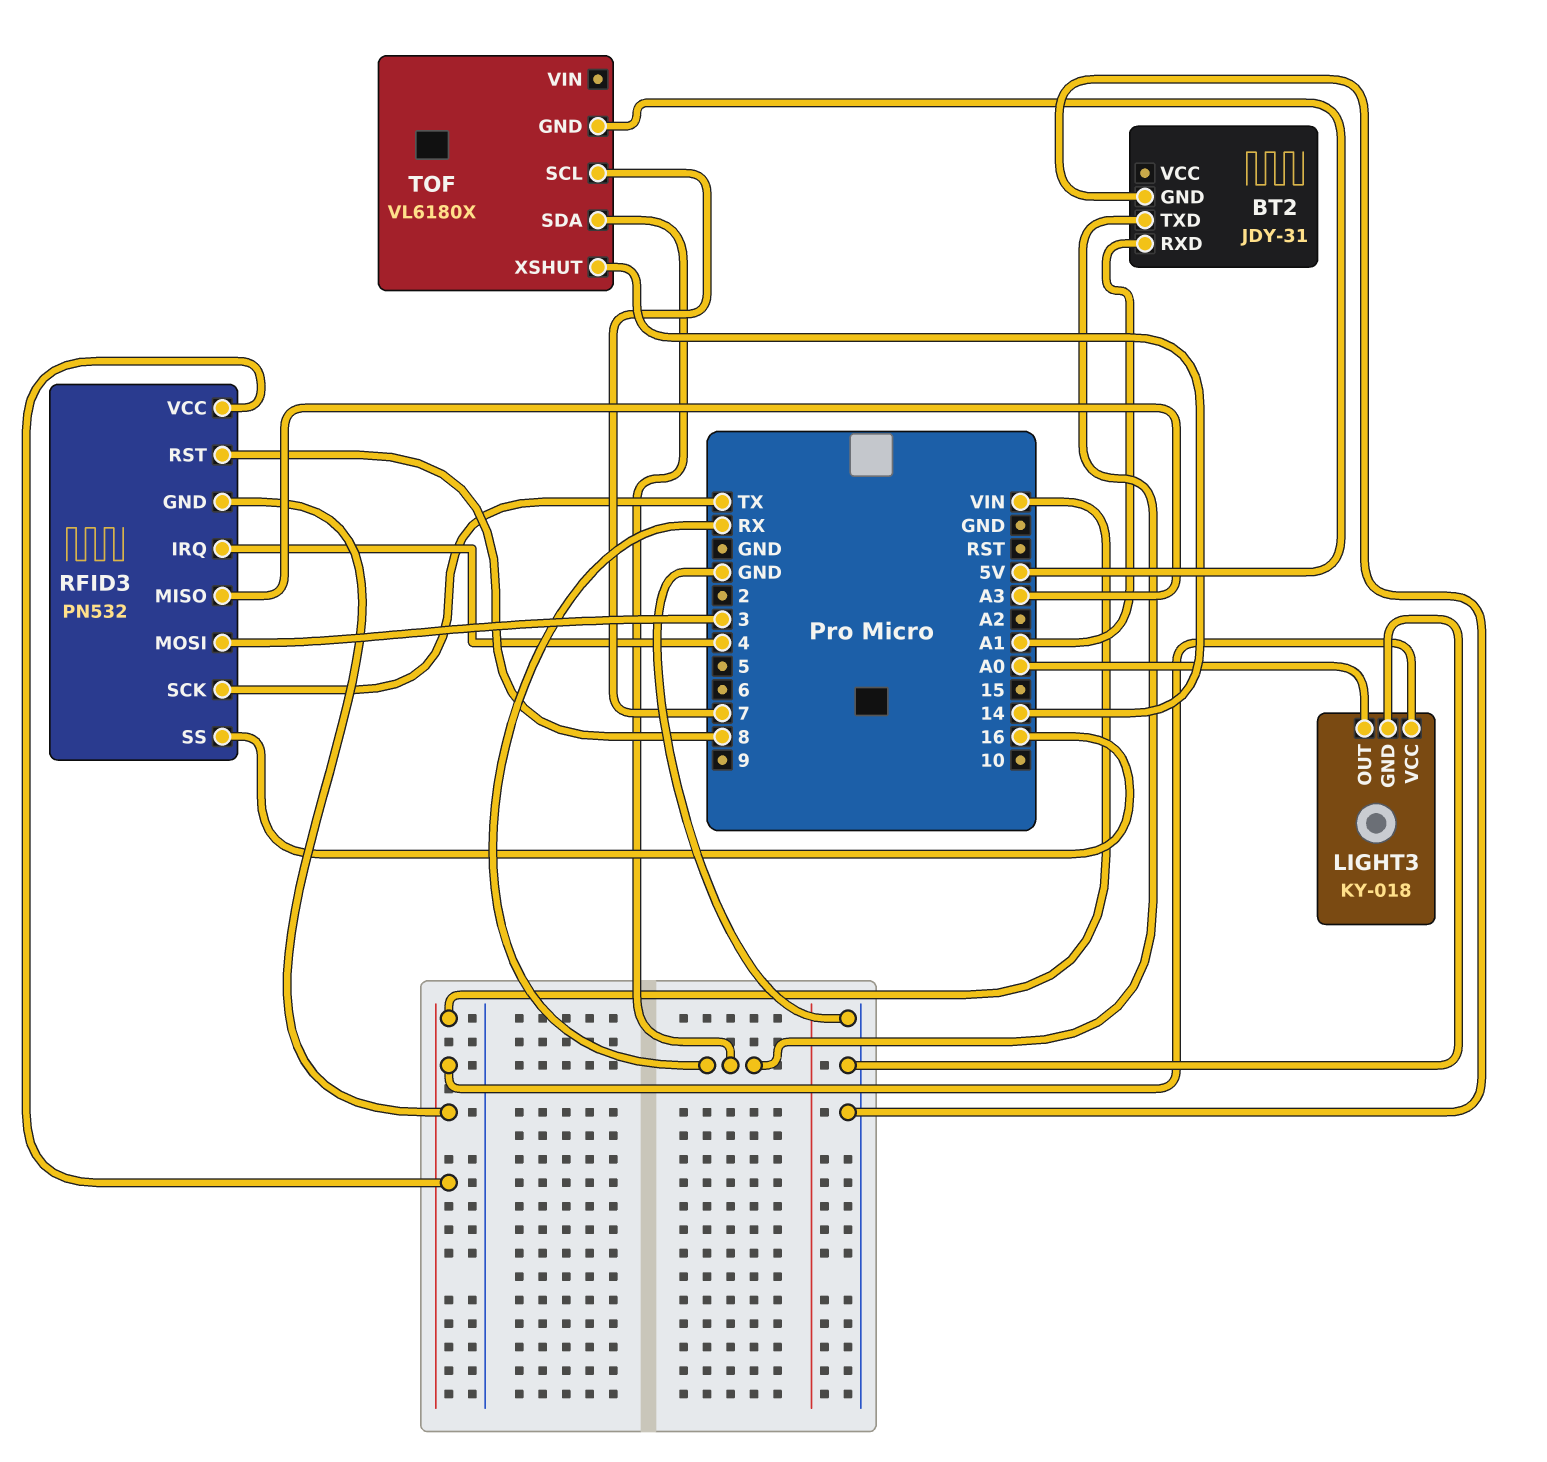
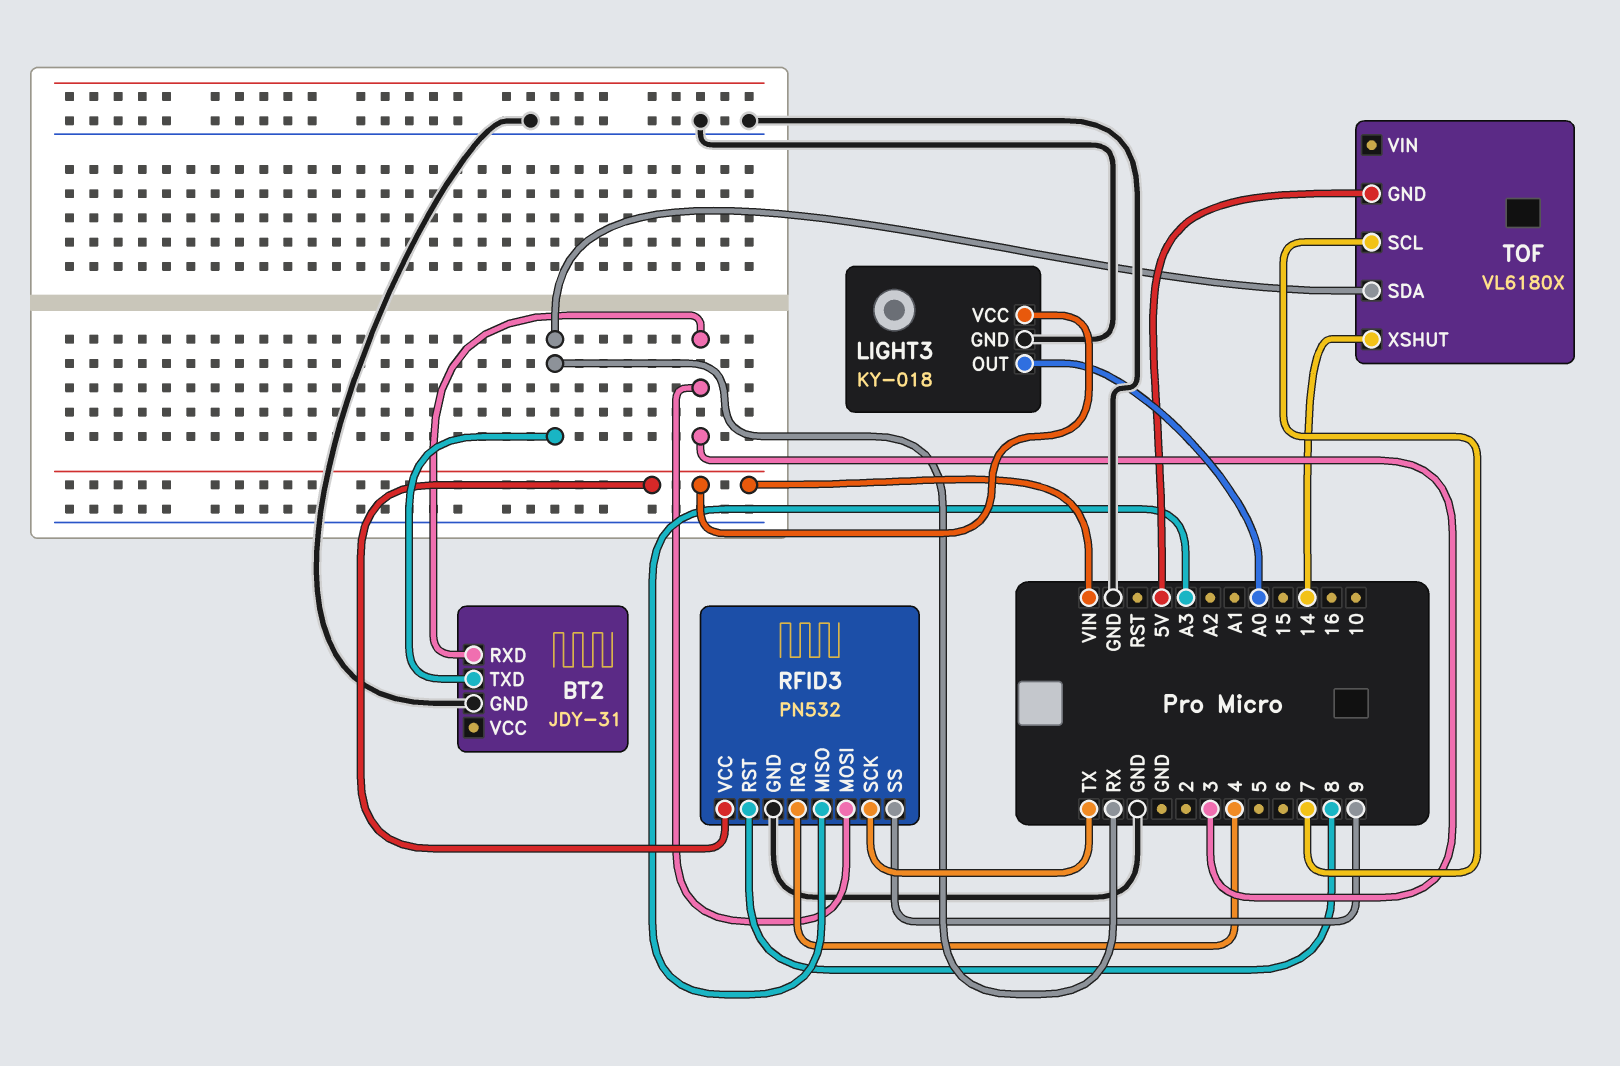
BT2 pin RXD: A1 -> 3
RFID3 pin GND: VIN -> GND
RFID3 pin SS: 16 -> 9

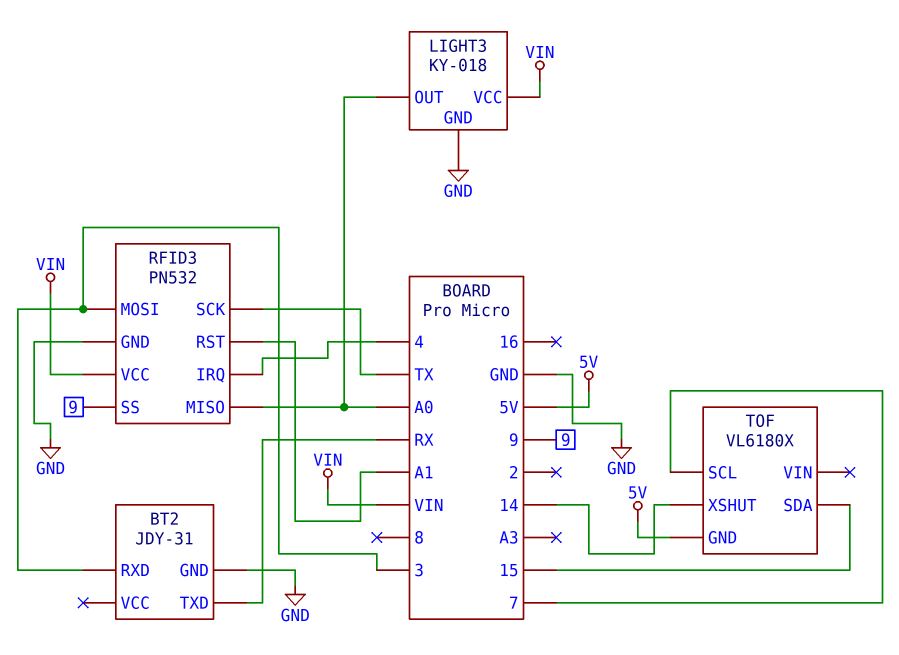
RFID3 pin MISO: A3 -> A0
RFID3 pin RST: 8 -> A1
TOF pin SDA: RX -> 15

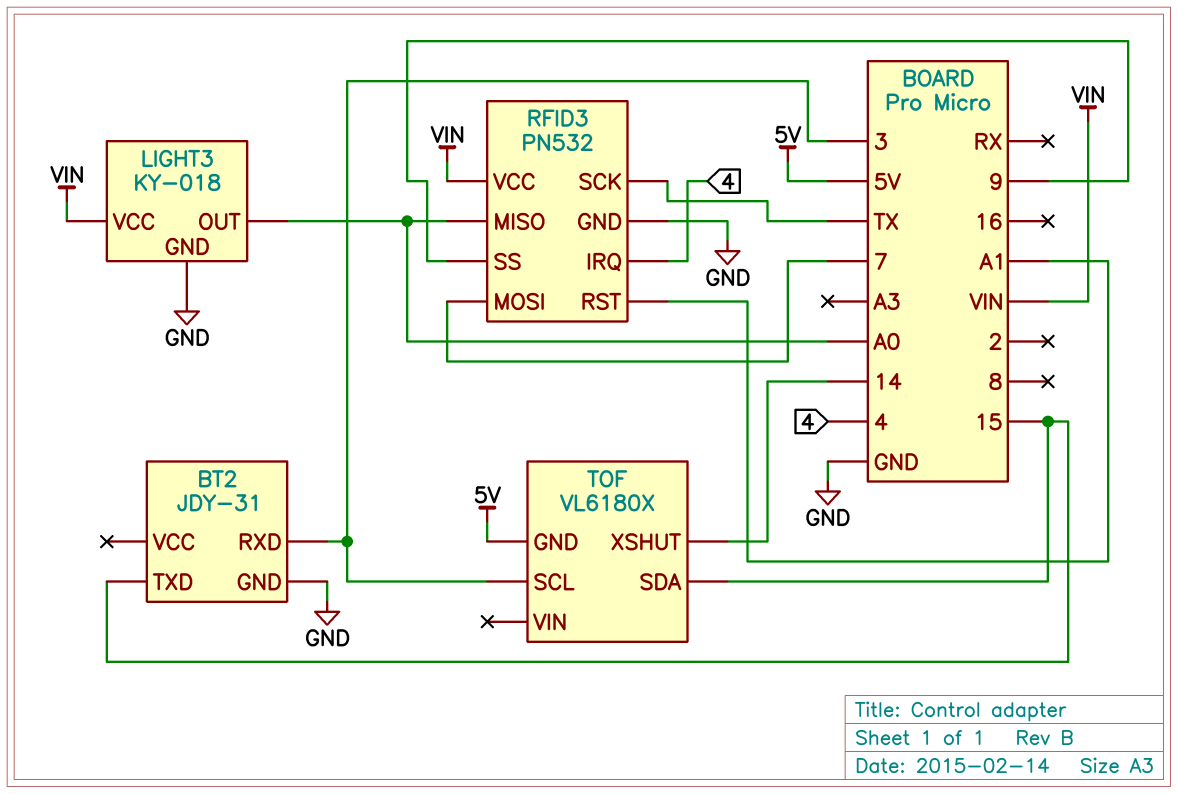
BT2 pin TXD: RX -> 15
RFID3 pin MOSI: 3 -> 7
TOF pin SCL: 7 -> 3

